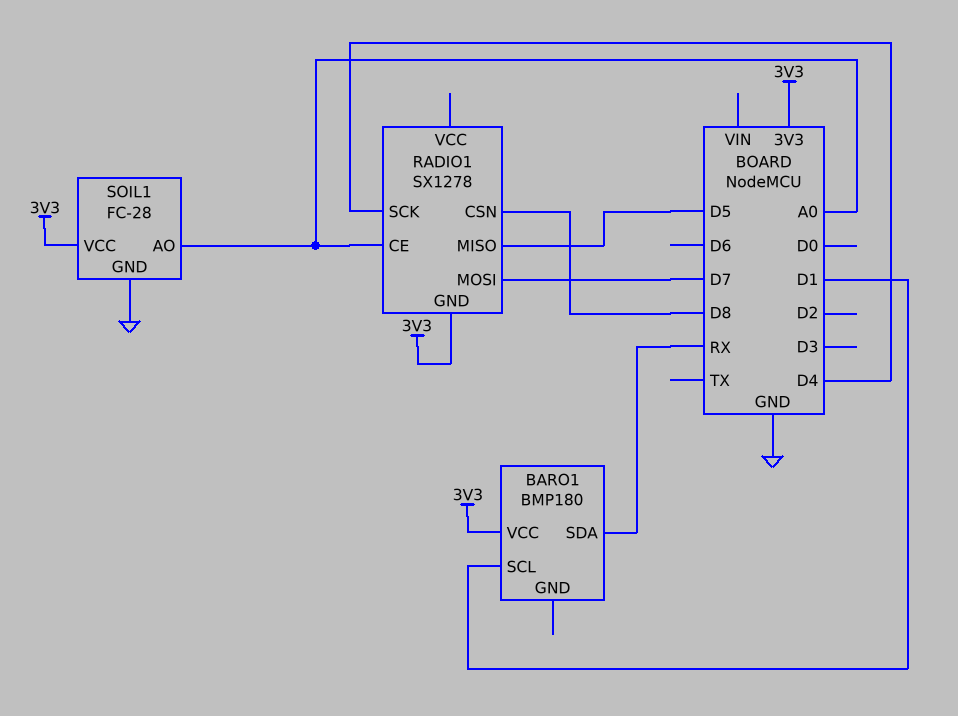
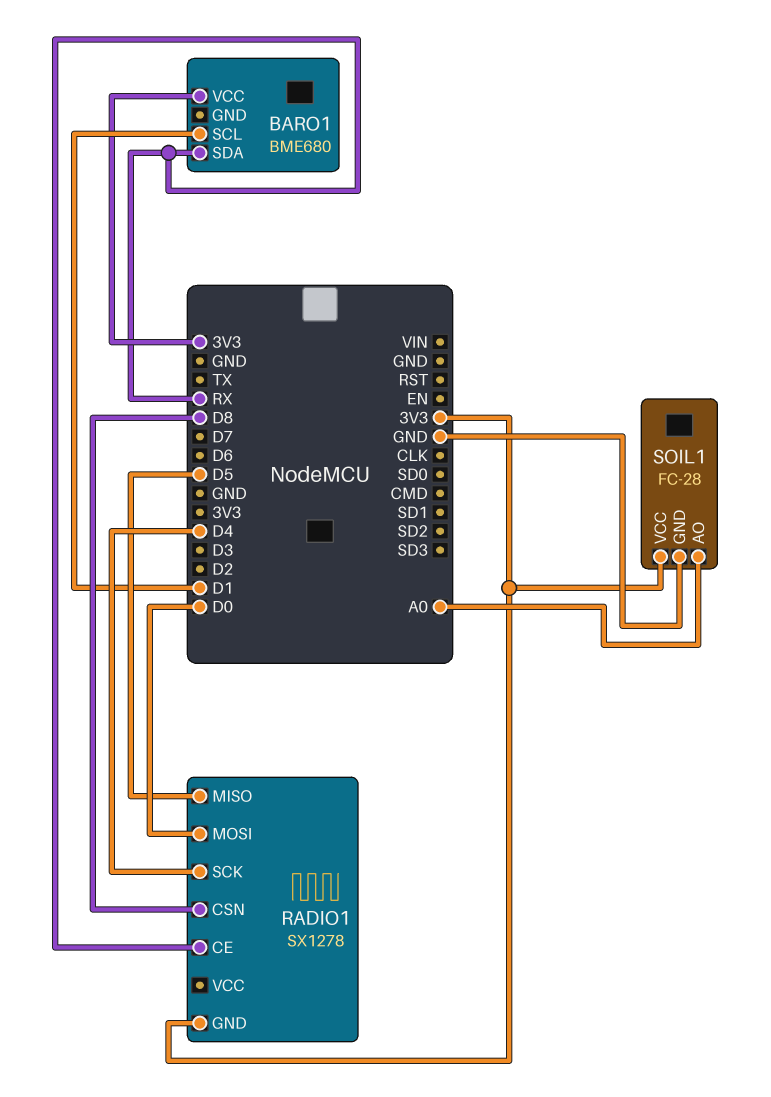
BARO1: BMP180 -> BME680
RADIO1 pin CE: A0 -> RX
RADIO1 pin MOSI: D7 -> D0

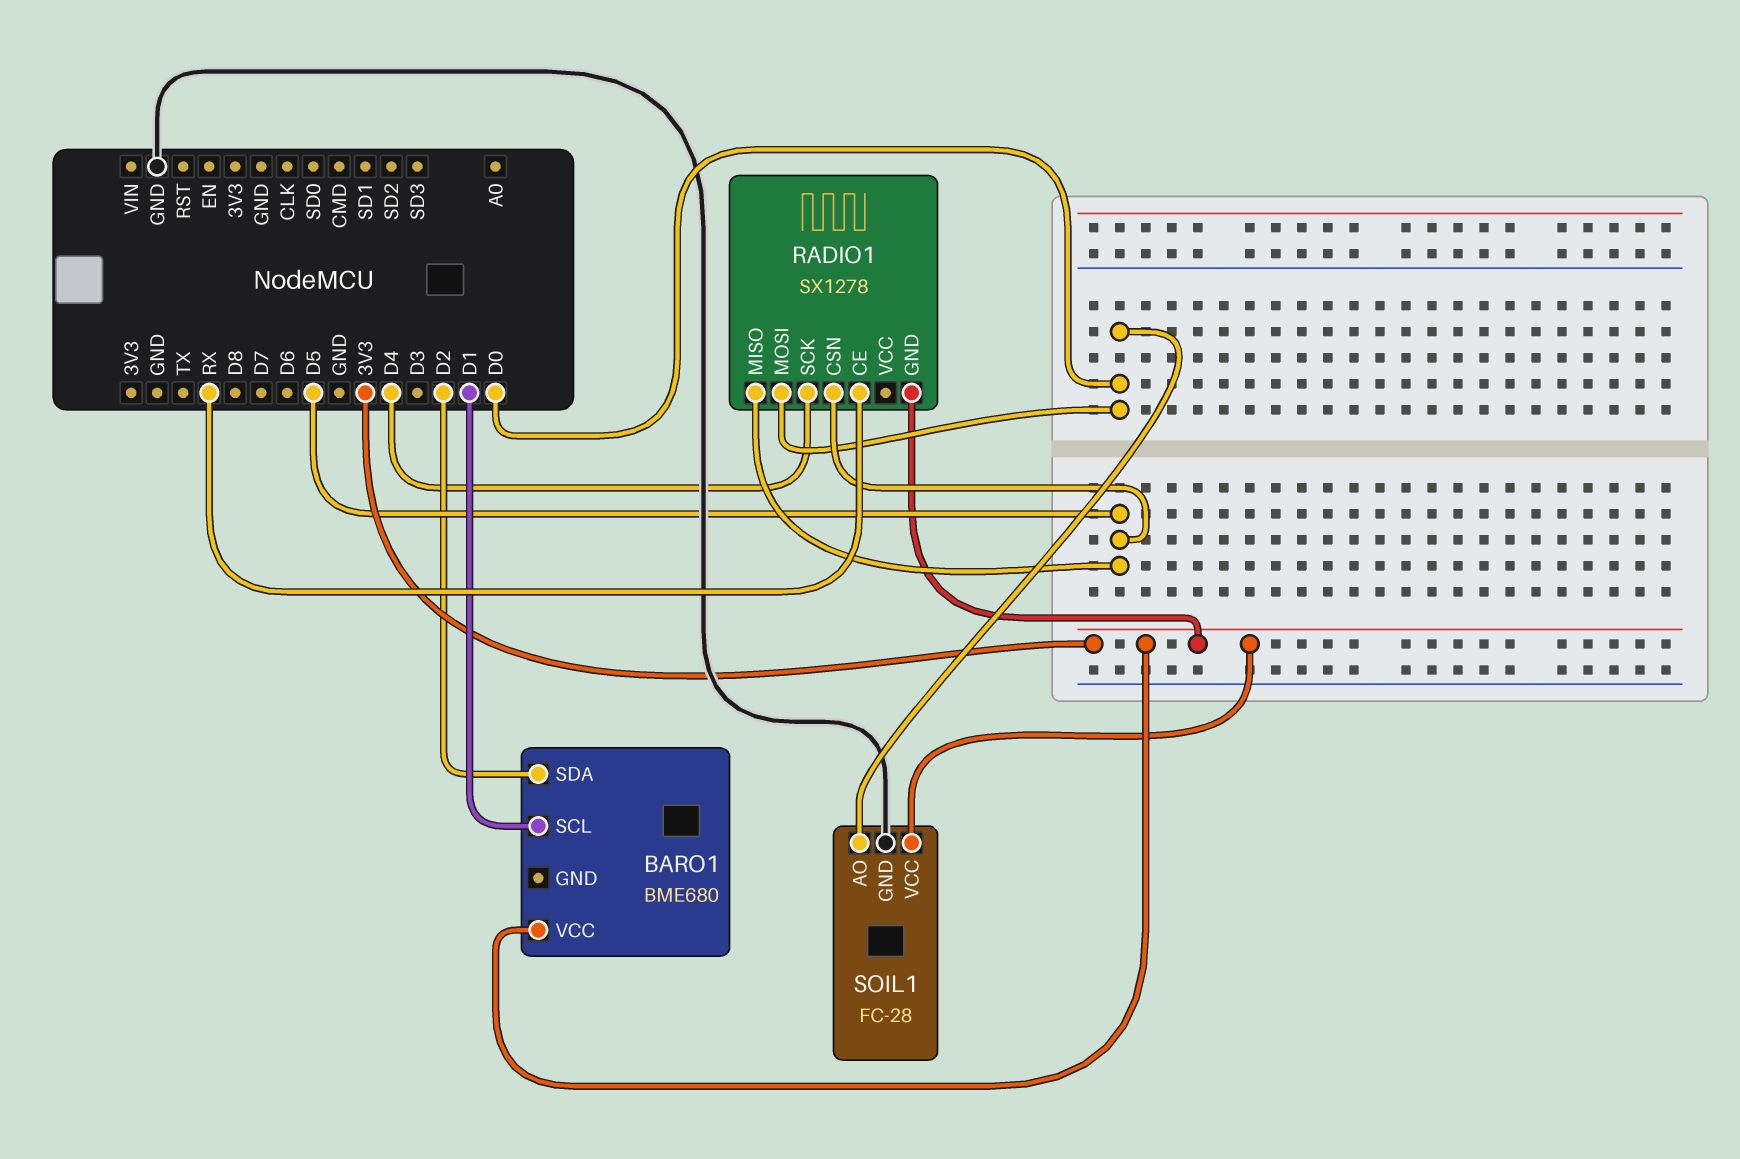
BARO1 pin SDA: RX -> D2
RADIO1 pin CSN: D8 -> D5
SOIL1 pin AO: A0 -> D0

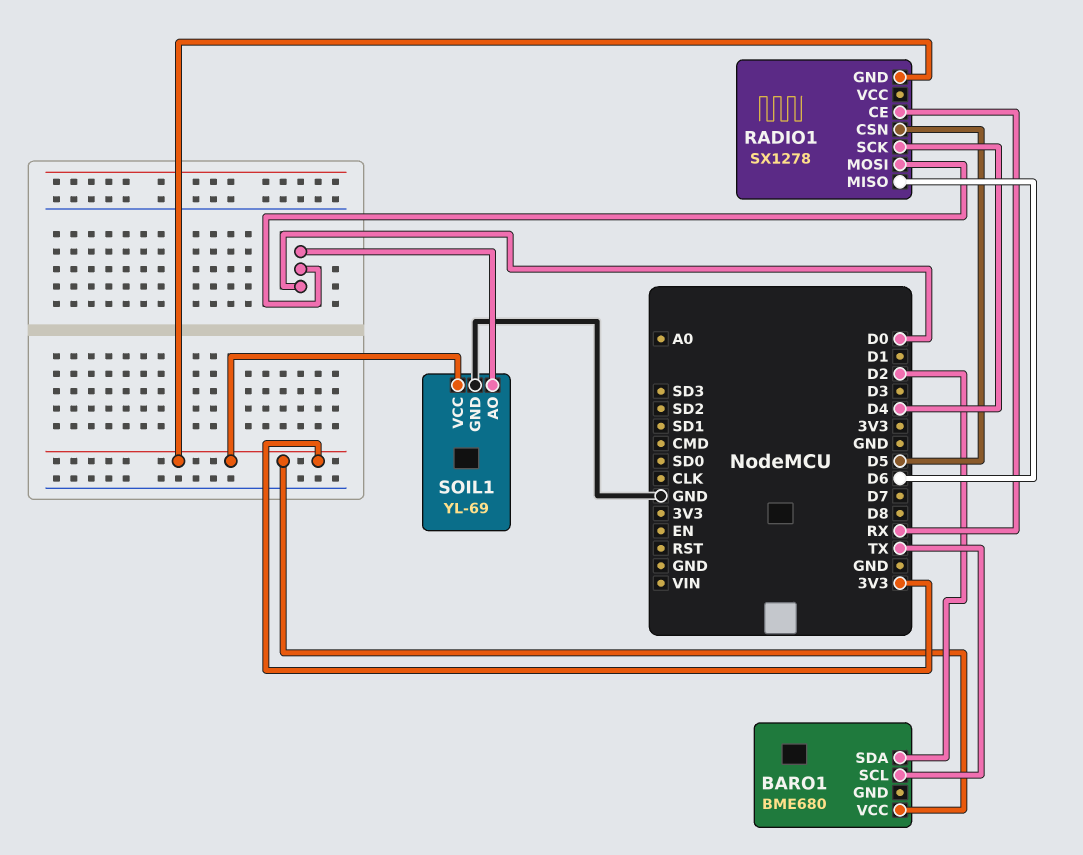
BARO1 pin SCL: D1 -> TX
RADIO1 pin MISO: D5 -> D6
SOIL1: FC-28 -> YL-69

